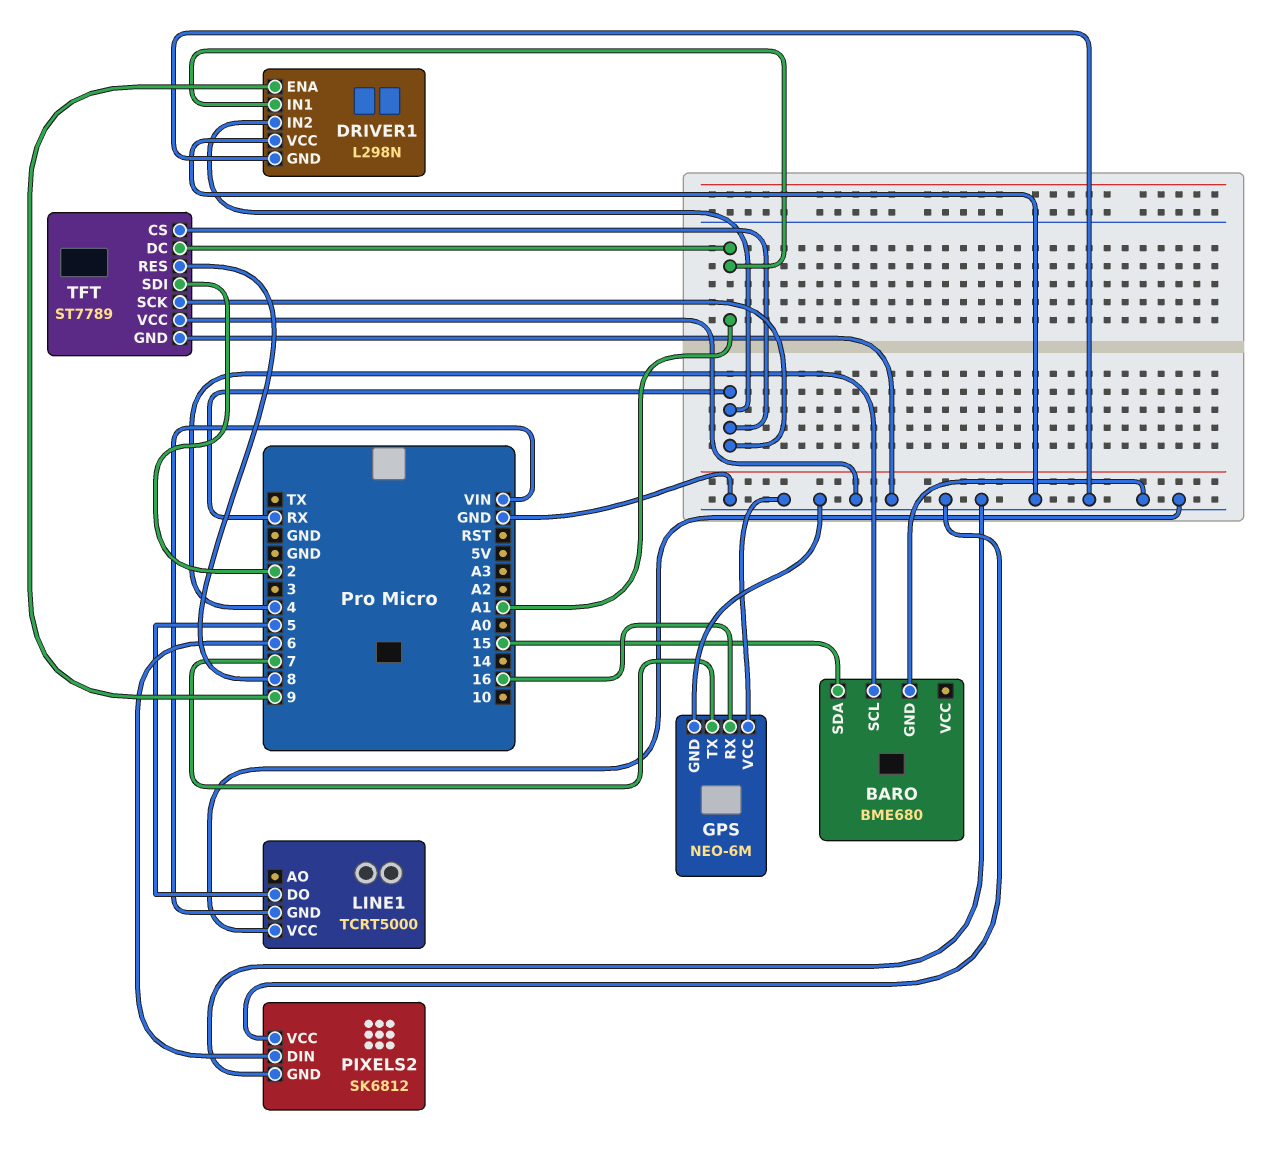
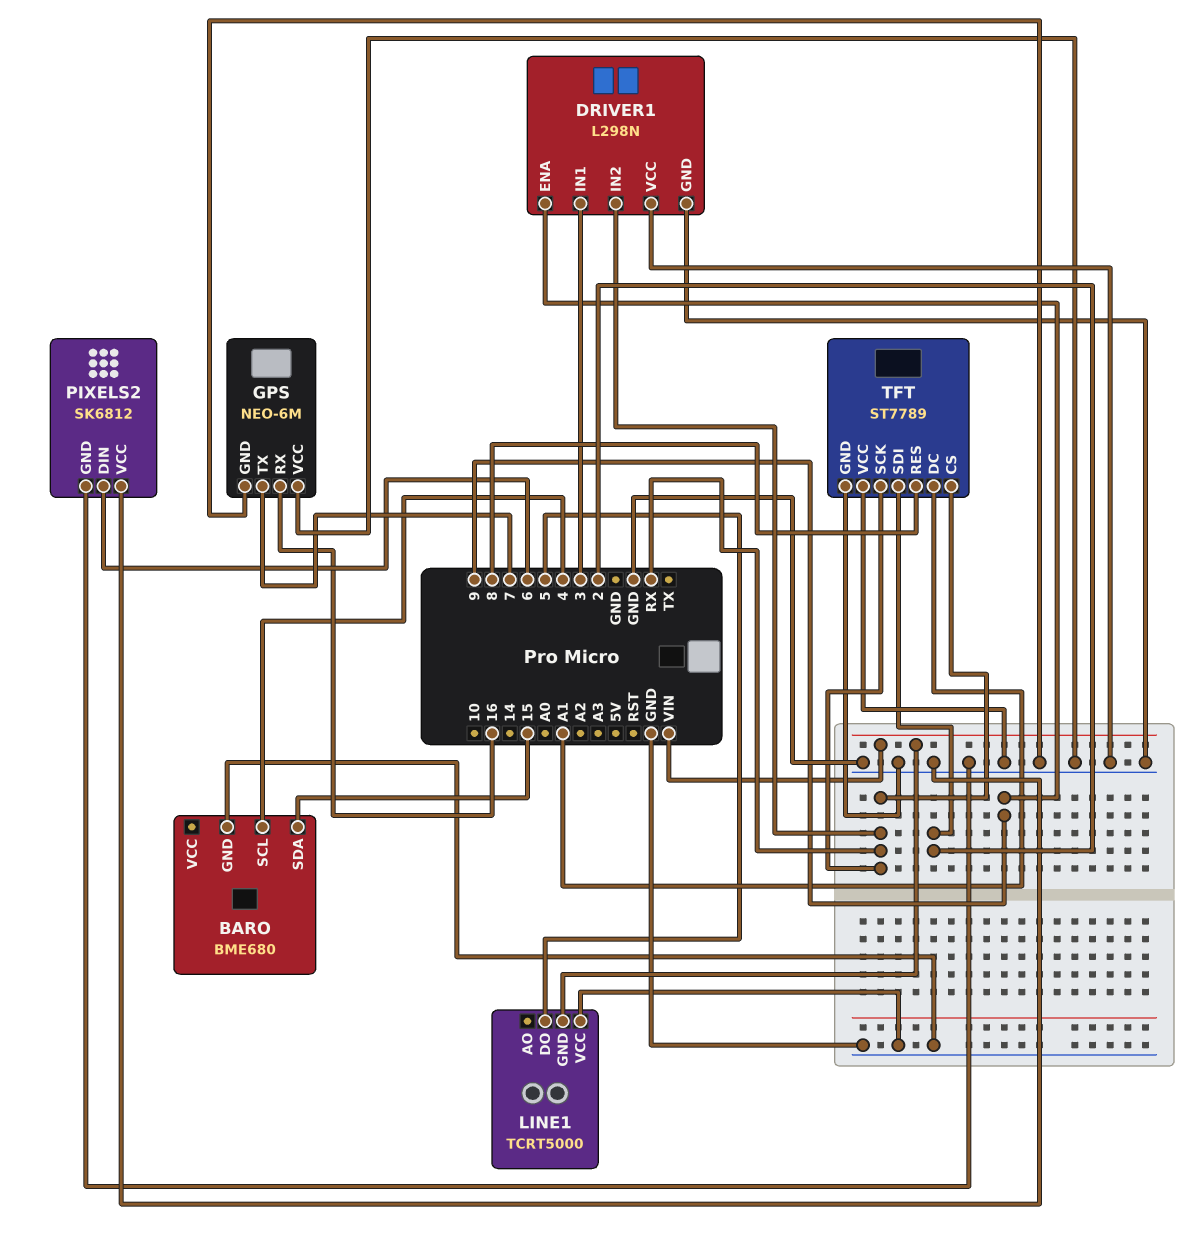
DRIVER1 pin IN1: A1 -> 3

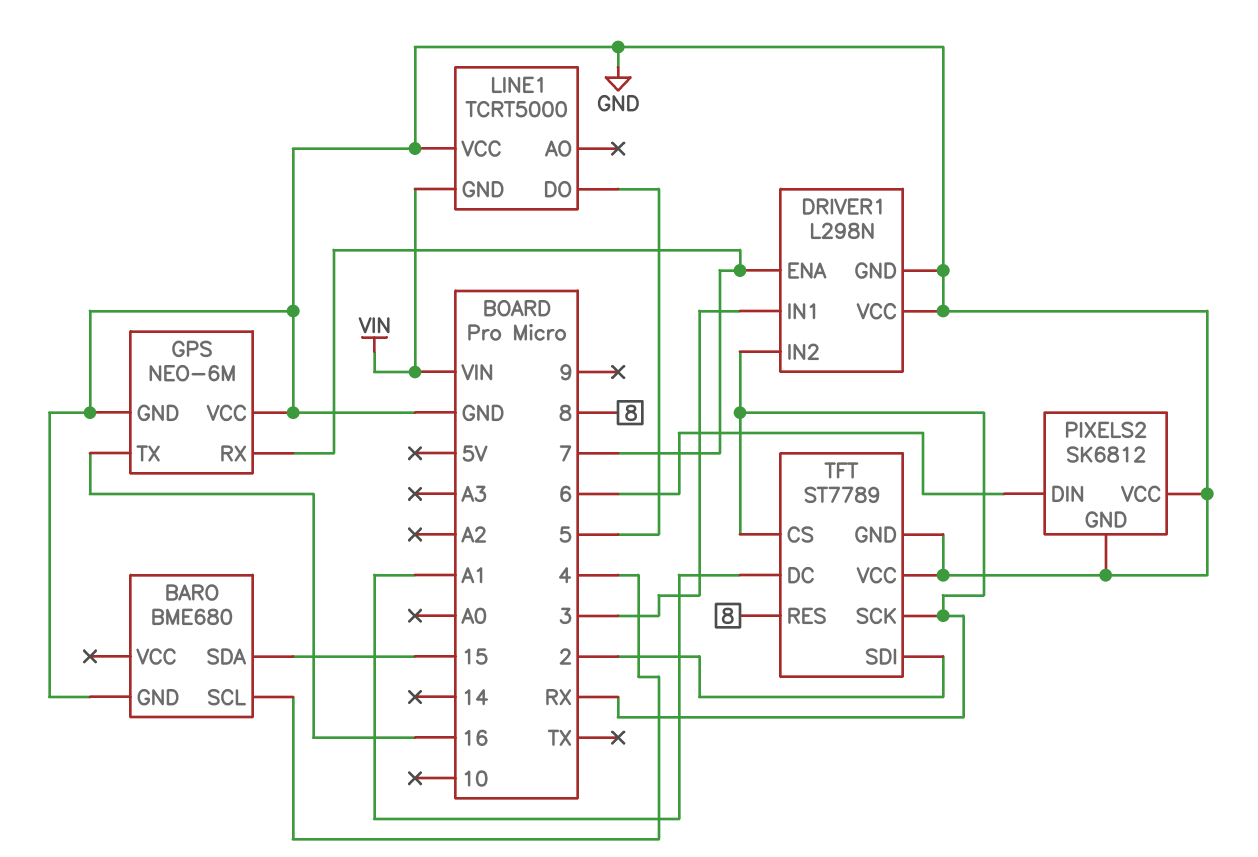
DRIVER1 pin ENA: 9 -> 7
GPS pin RX: 16 -> 7
GPS pin TX: 7 -> 16

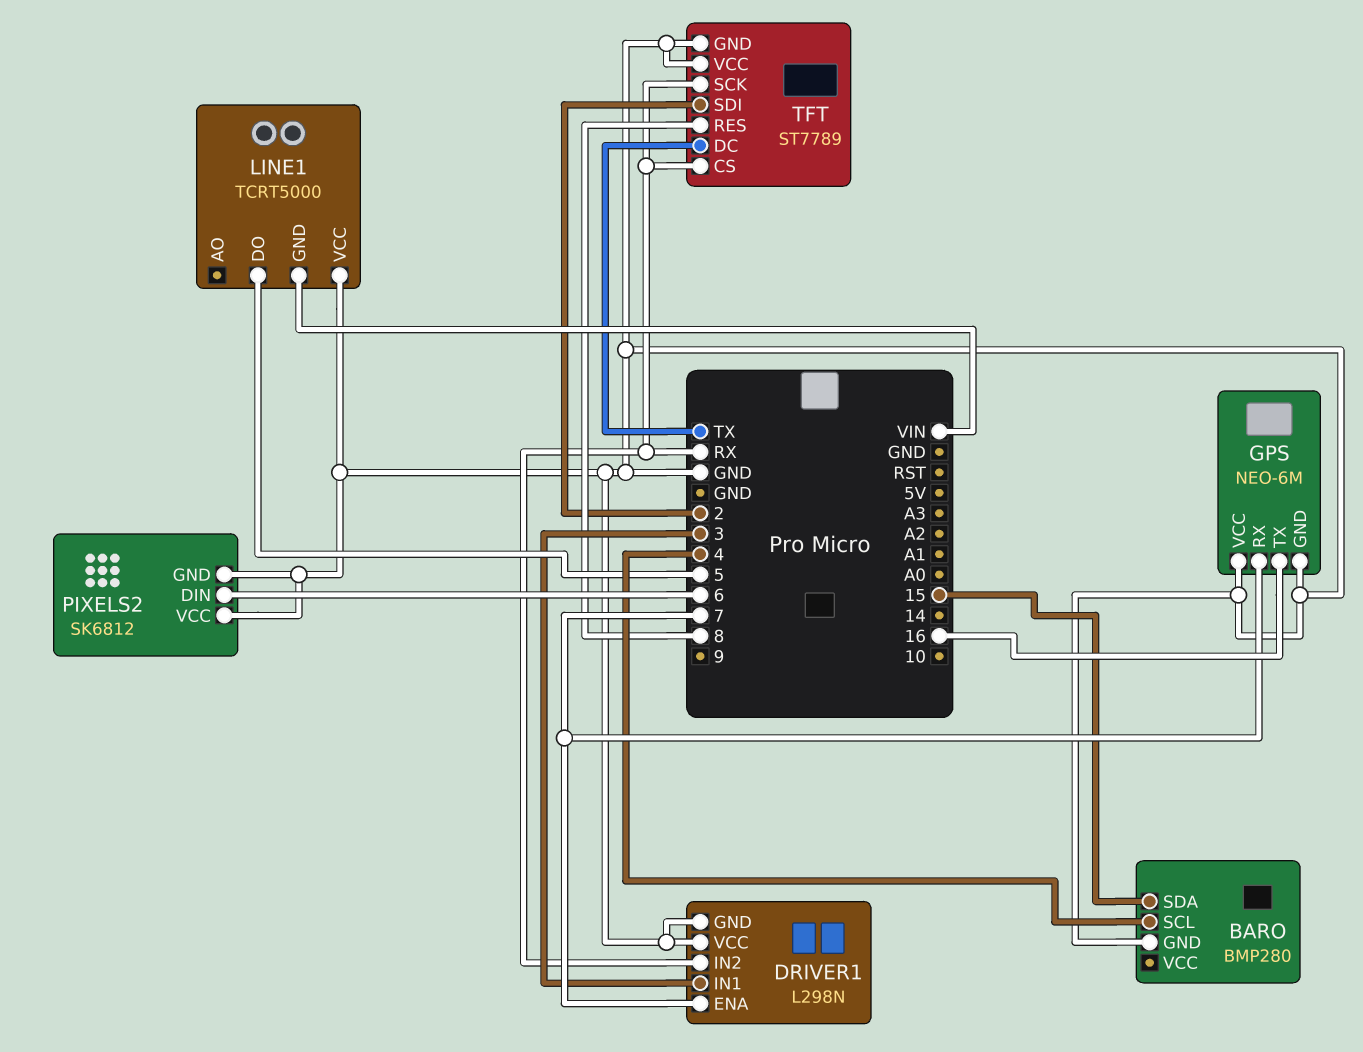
BARO: BME680 -> BMP280
TFT pin DC: A1 -> TX

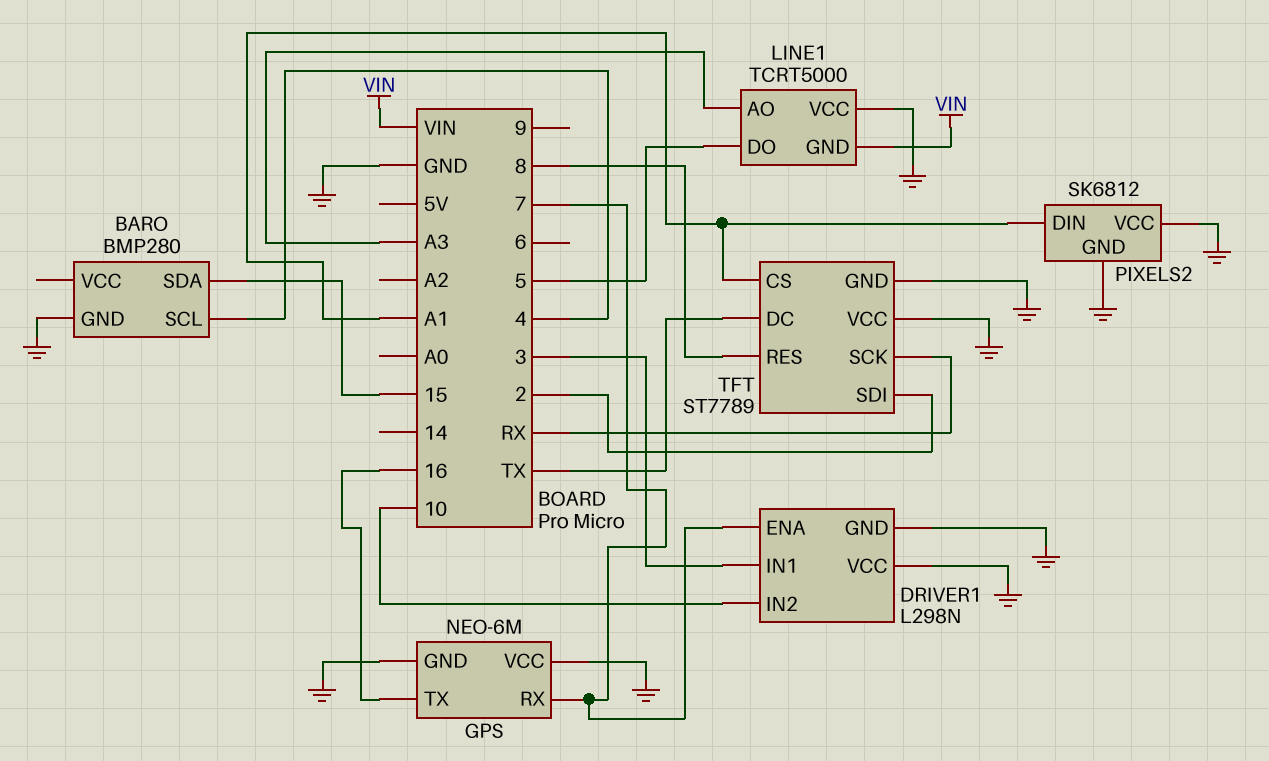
DRIVER1 pin IN2: RX -> 10
LINE1 pin AO: none -> A3
PIXELS2 pin DIN: 6 -> A1
TFT pin CS: RX -> A1

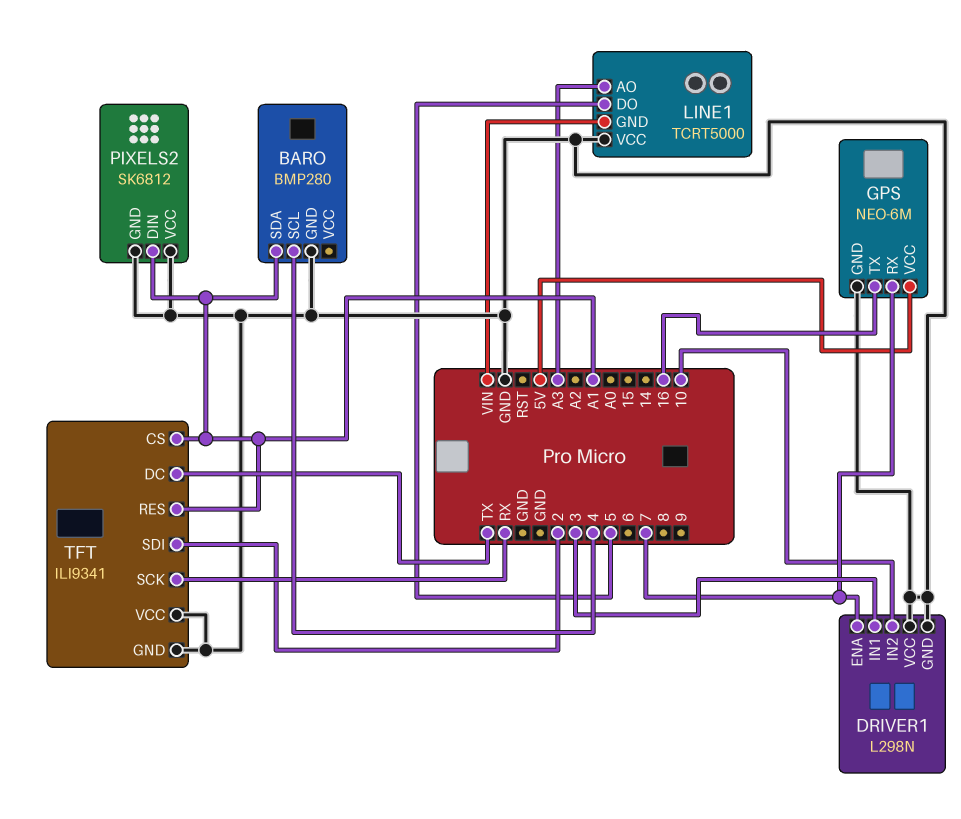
BARO pin SDA: 15 -> A1
GPS pin VCC: GND -> 5V
TFT: ST7789 -> ILI9341
TFT pin RES: 8 -> A1

